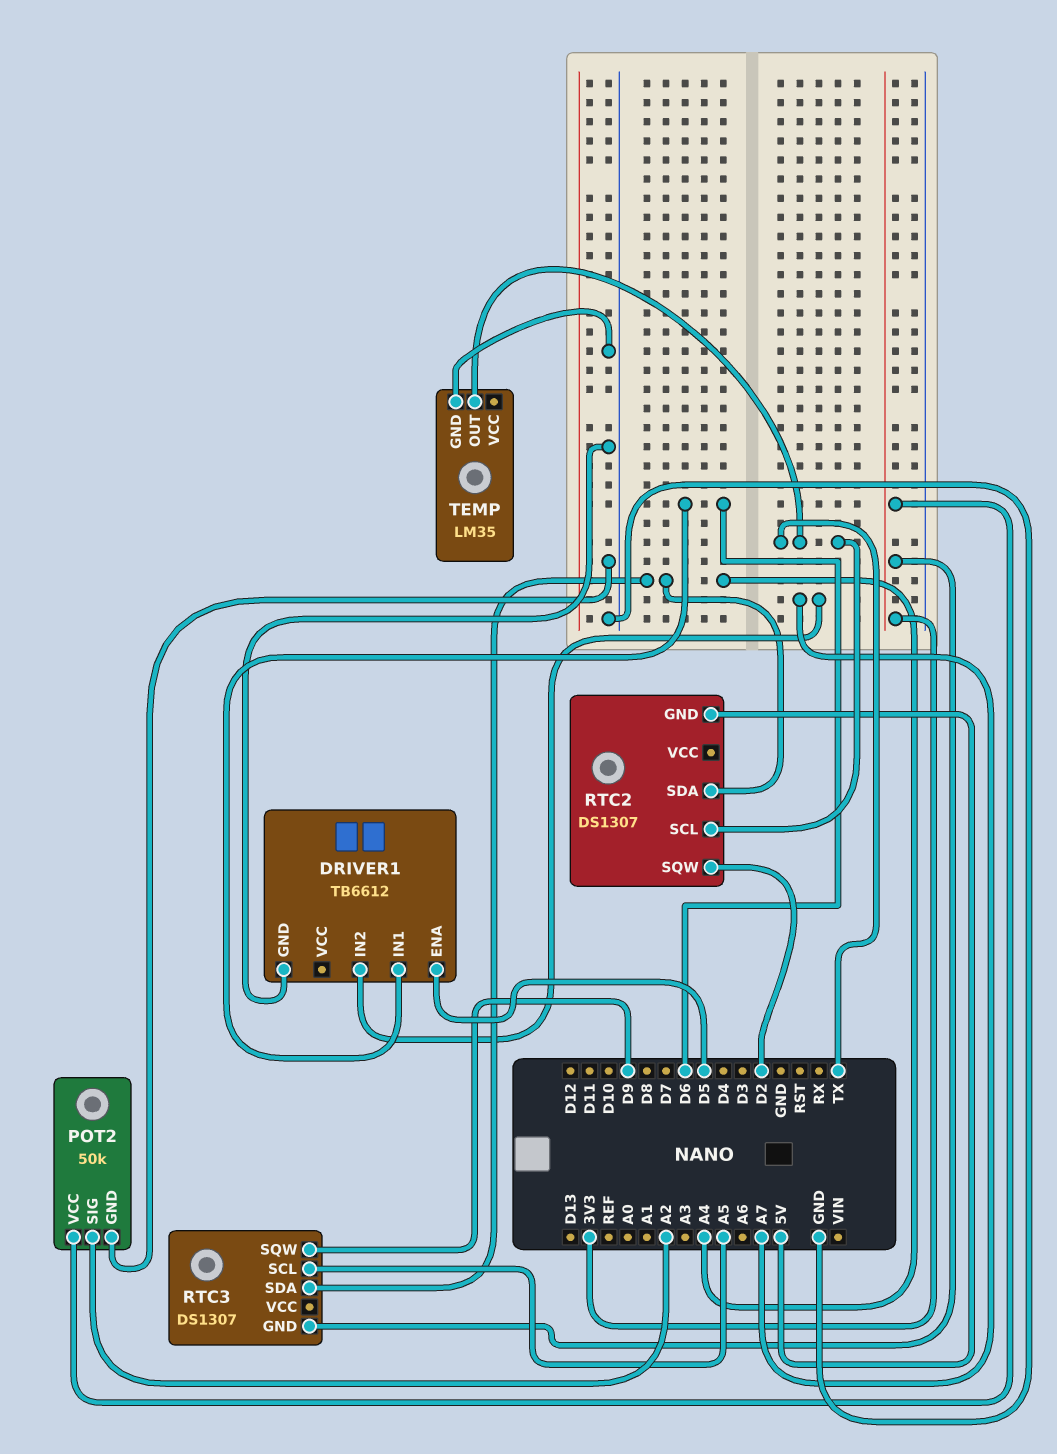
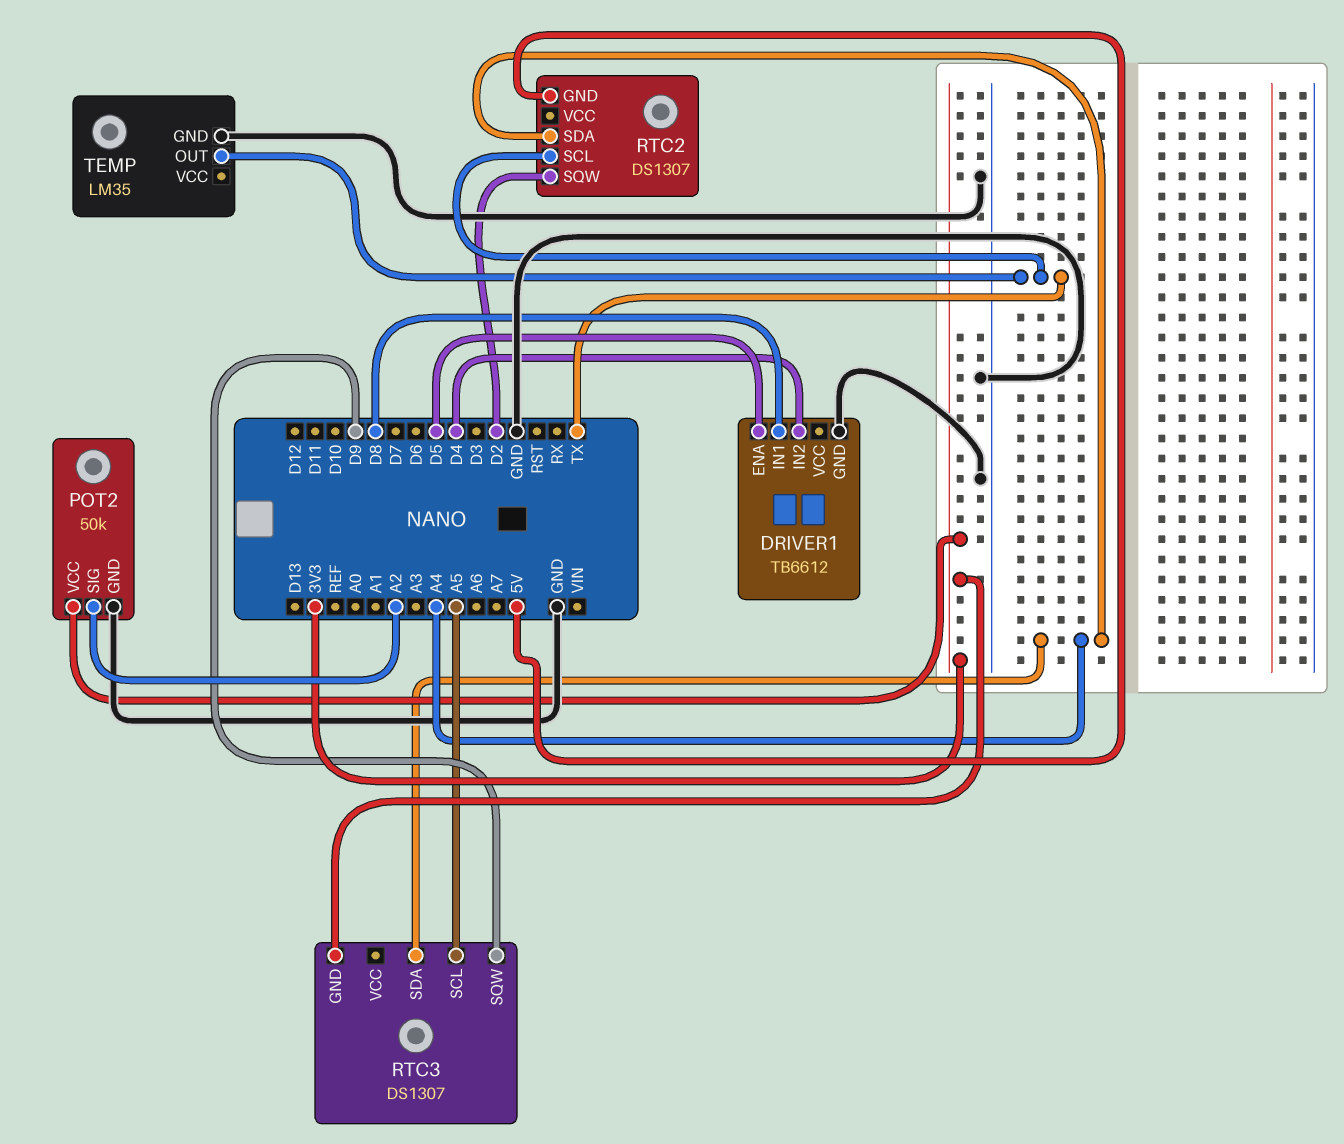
DRIVER1 pin IN1: D6 -> D8
DRIVER1 pin IN2: A7 -> D4

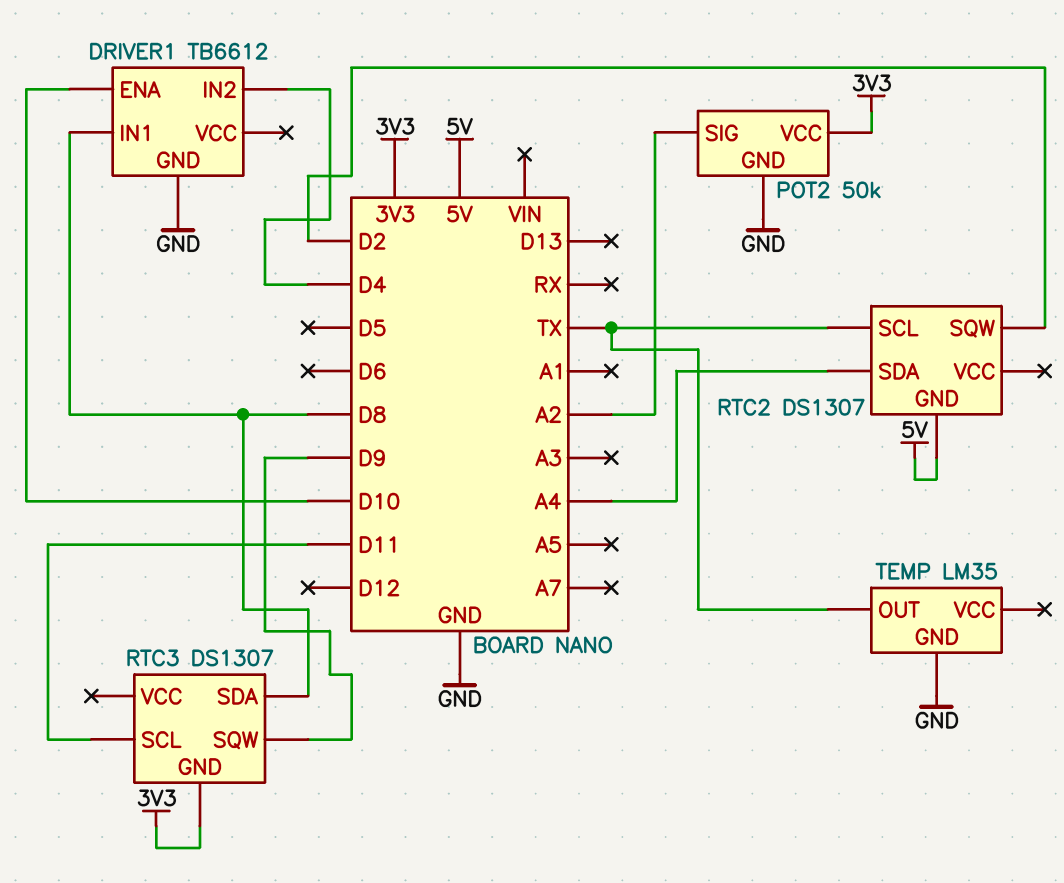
DRIVER1 pin ENA: D5 -> D10
RTC3 pin SCL: A5 -> D11
RTC3 pin SDA: A4 -> D8

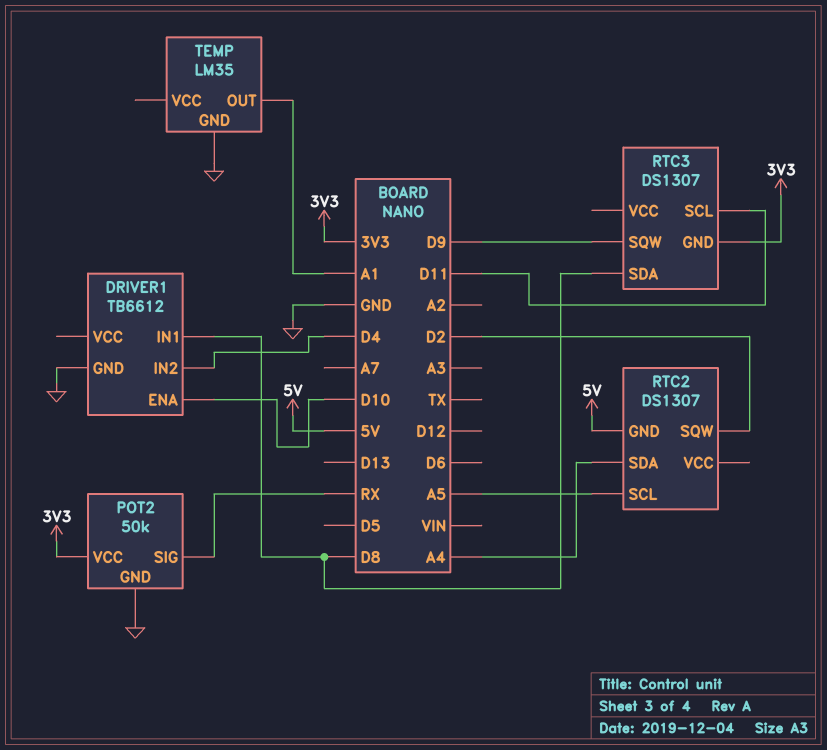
POT2 pin SIG: A2 -> RX
RTC2 pin SCL: TX -> A5
TEMP pin OUT: TX -> A1

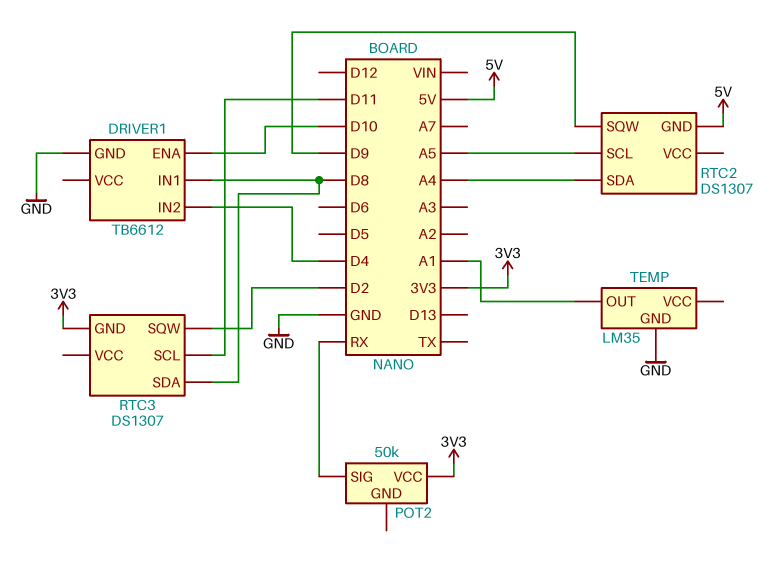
POT2 pin GND: GND -> none
RTC2 pin SQW: D2 -> D9
RTC3 pin SQW: D9 -> D2

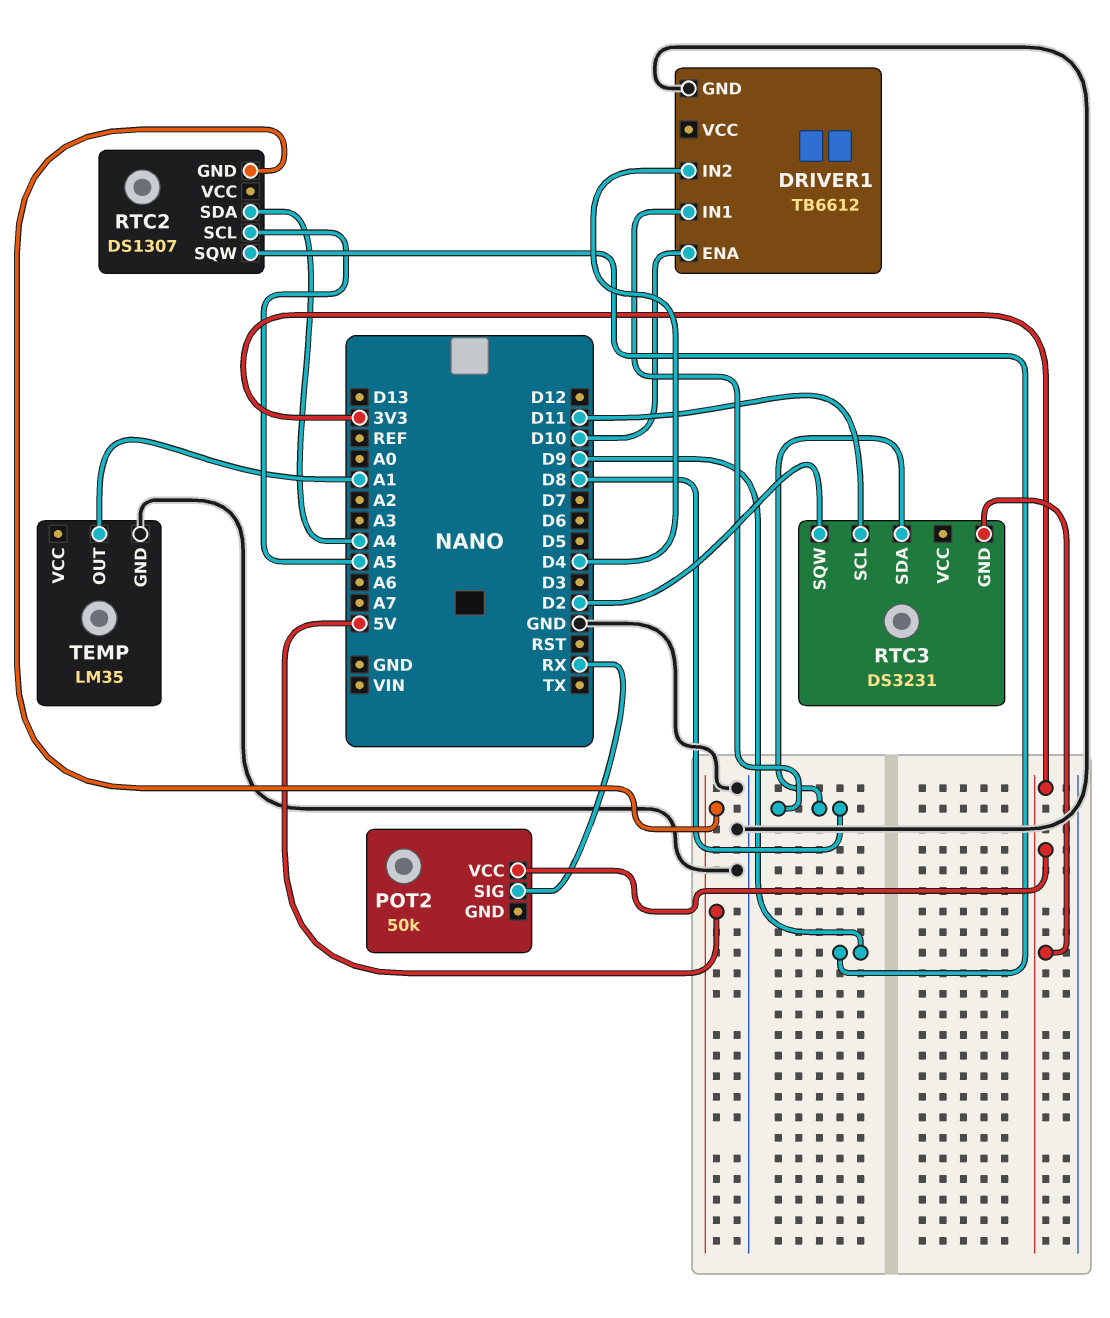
RTC3: DS1307 -> DS3231

